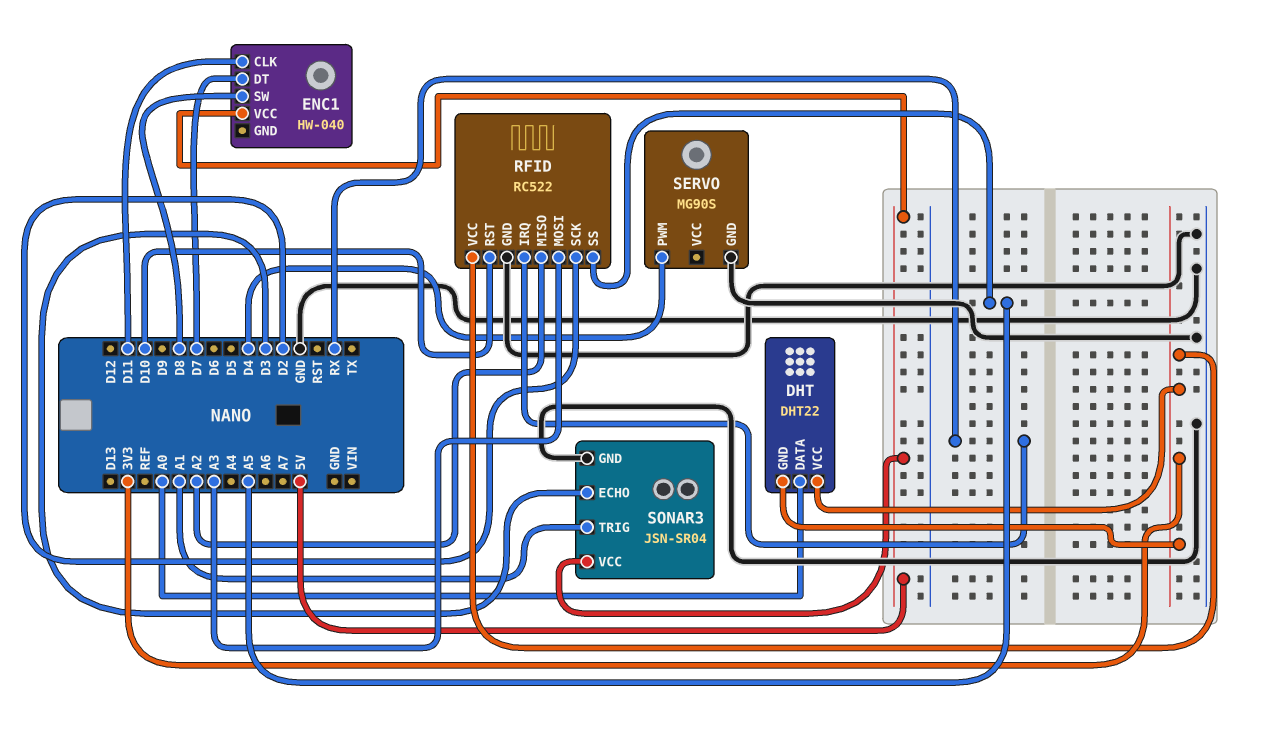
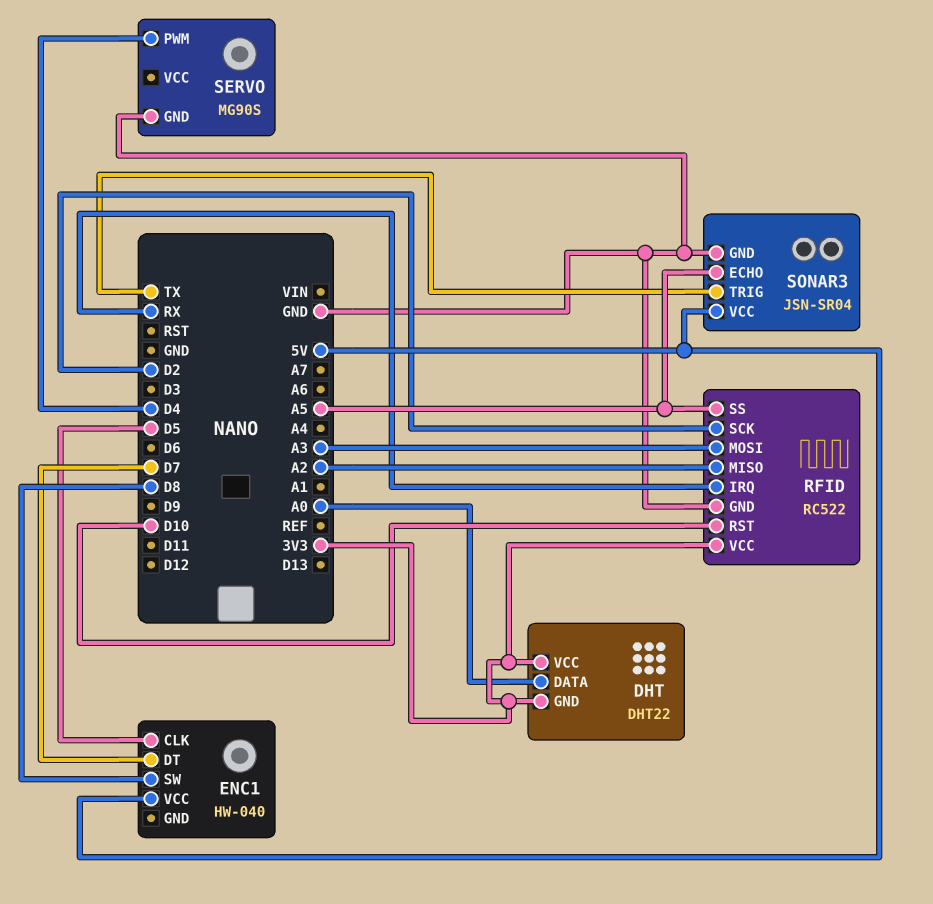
ENC1 pin CLK: D11 -> D5
SONAR3 pin ECHO: D3 -> A5
SONAR3 pin TRIG: A1 -> TX

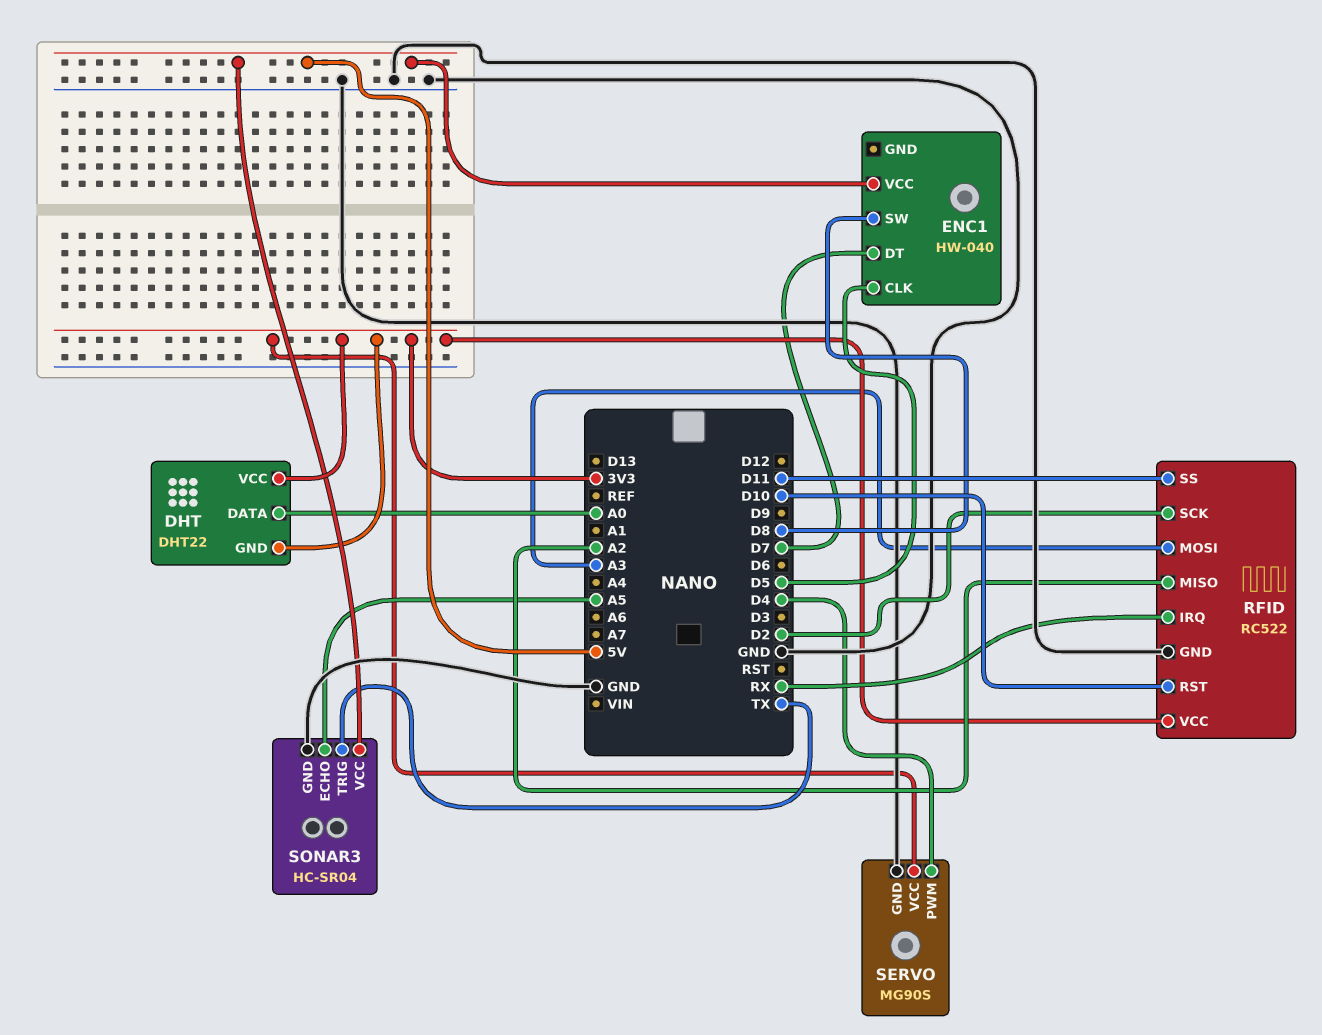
RFID pin SS: A5 -> D11
SERVO pin VCC: none -> 3V3
SONAR3: JSN-SR04 -> HC-SR04

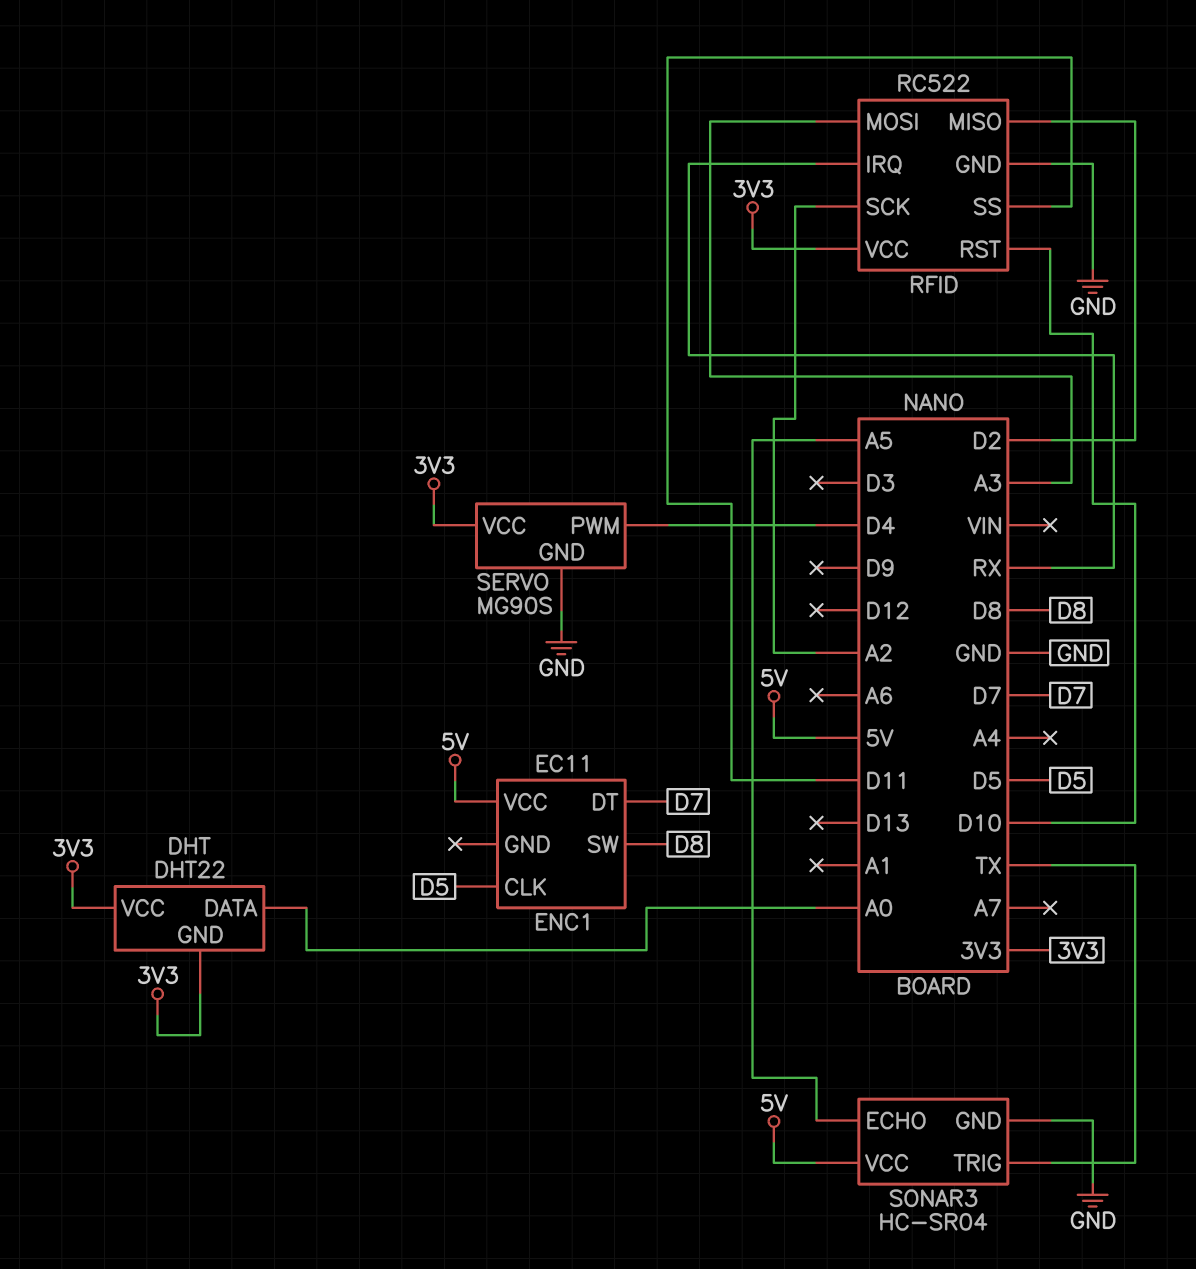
ENC1: HW-040 -> EC11
RFID pin MISO: A2 -> D2
RFID pin SCK: D2 -> A2

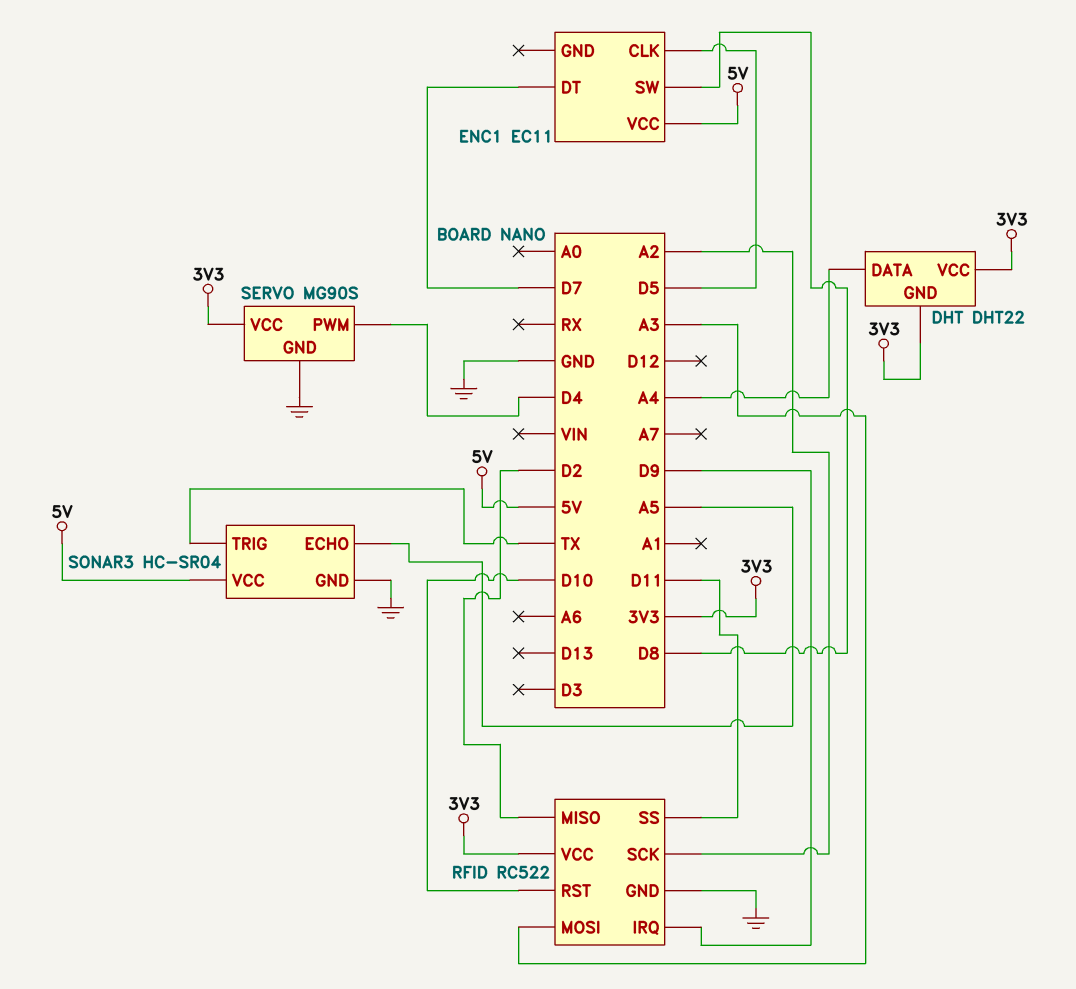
DHT pin DATA: A0 -> A4
RFID pin IRQ: RX -> D9

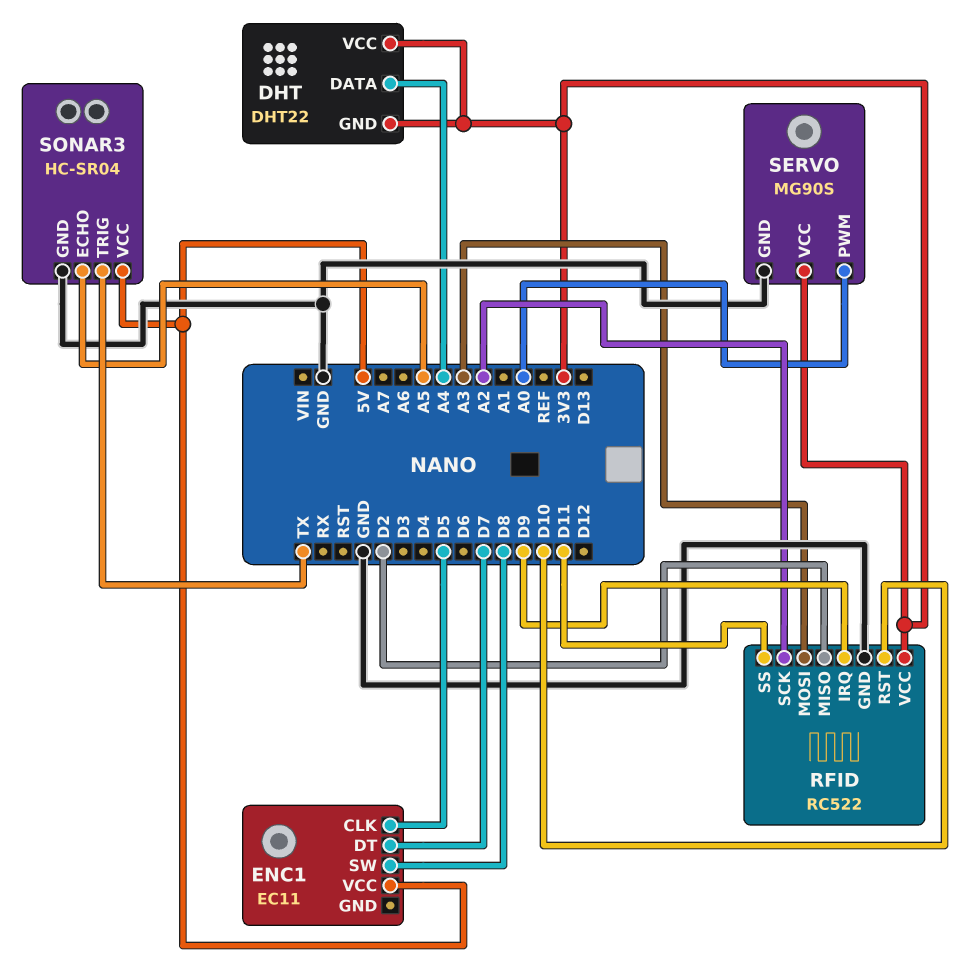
SERVO pin PWM: D4 -> A0

